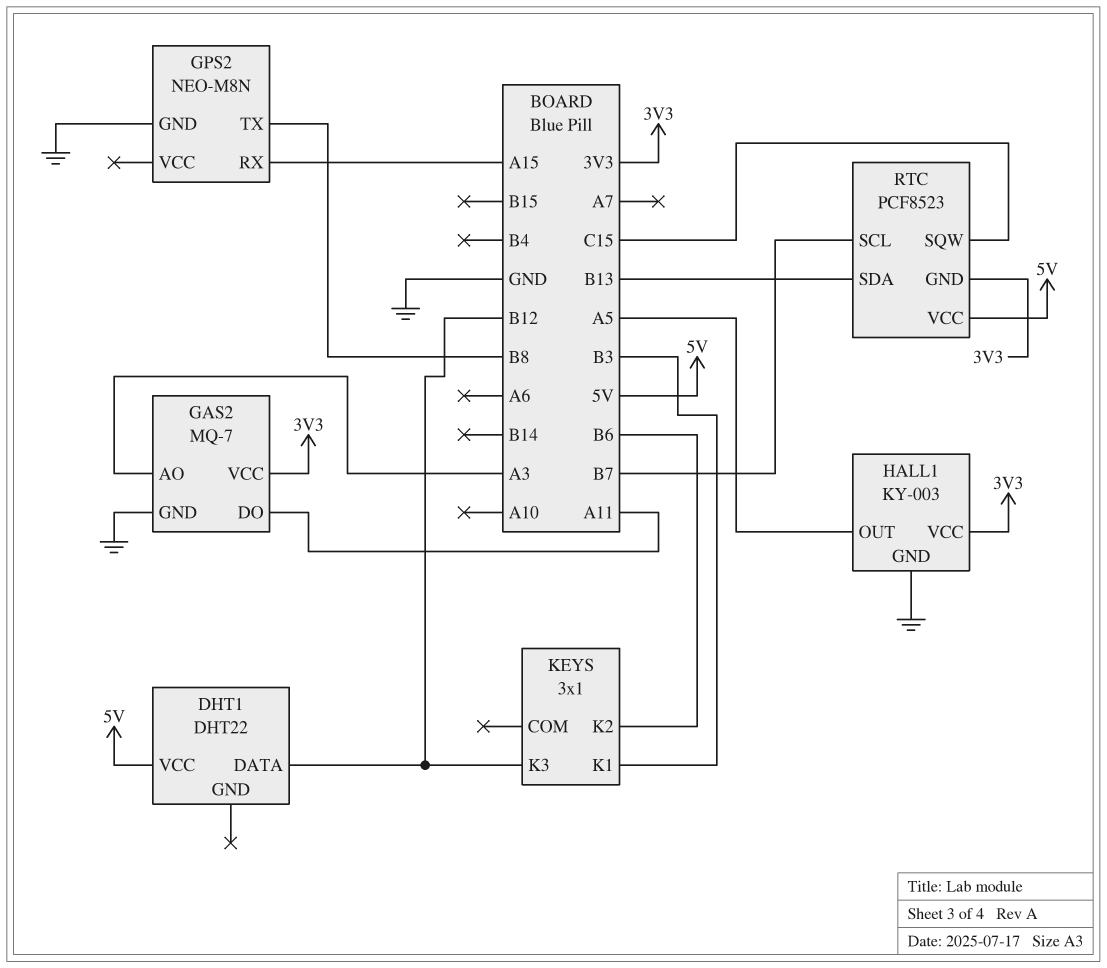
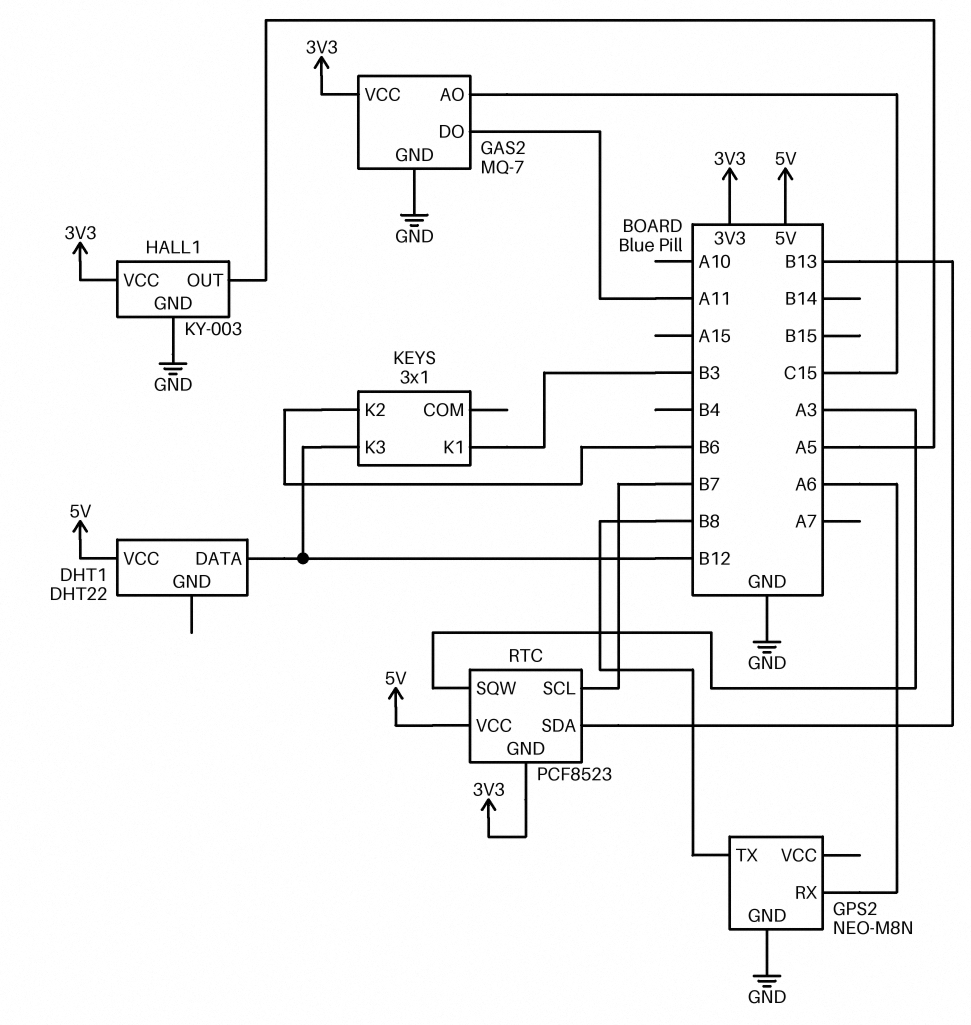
GAS2 pin AO: A3 -> C15
GPS2 pin RX: A15 -> A6
RTC pin SQW: C15 -> A3

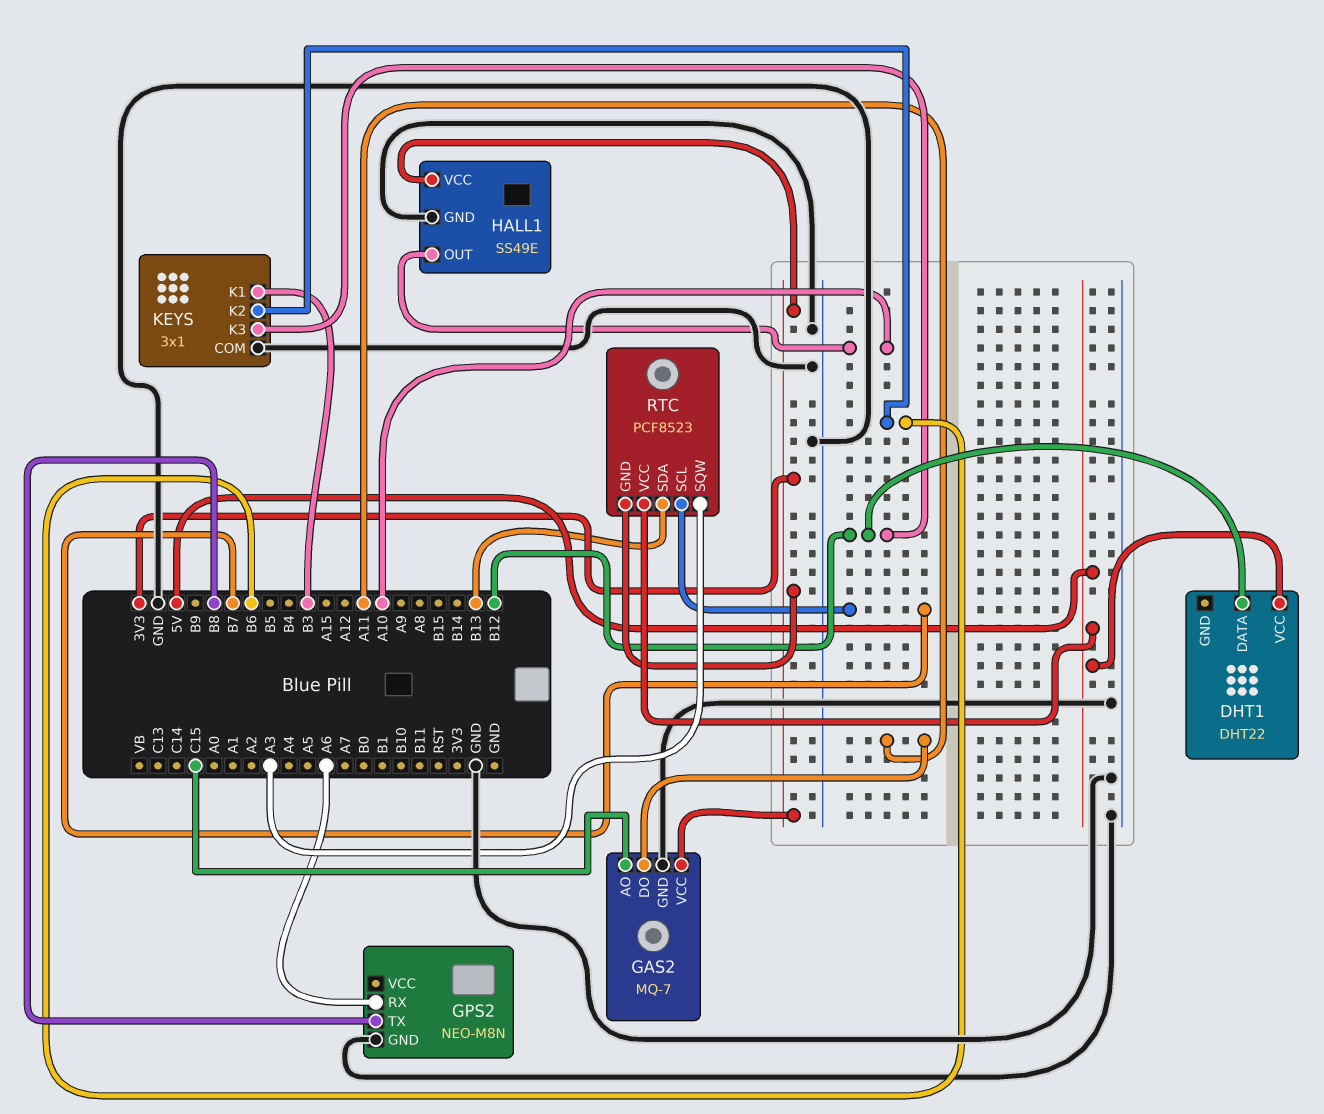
HALL1: KY-003 -> SS49E
HALL1 pin OUT: A5 -> A10
KEYS pin COM: none -> GND

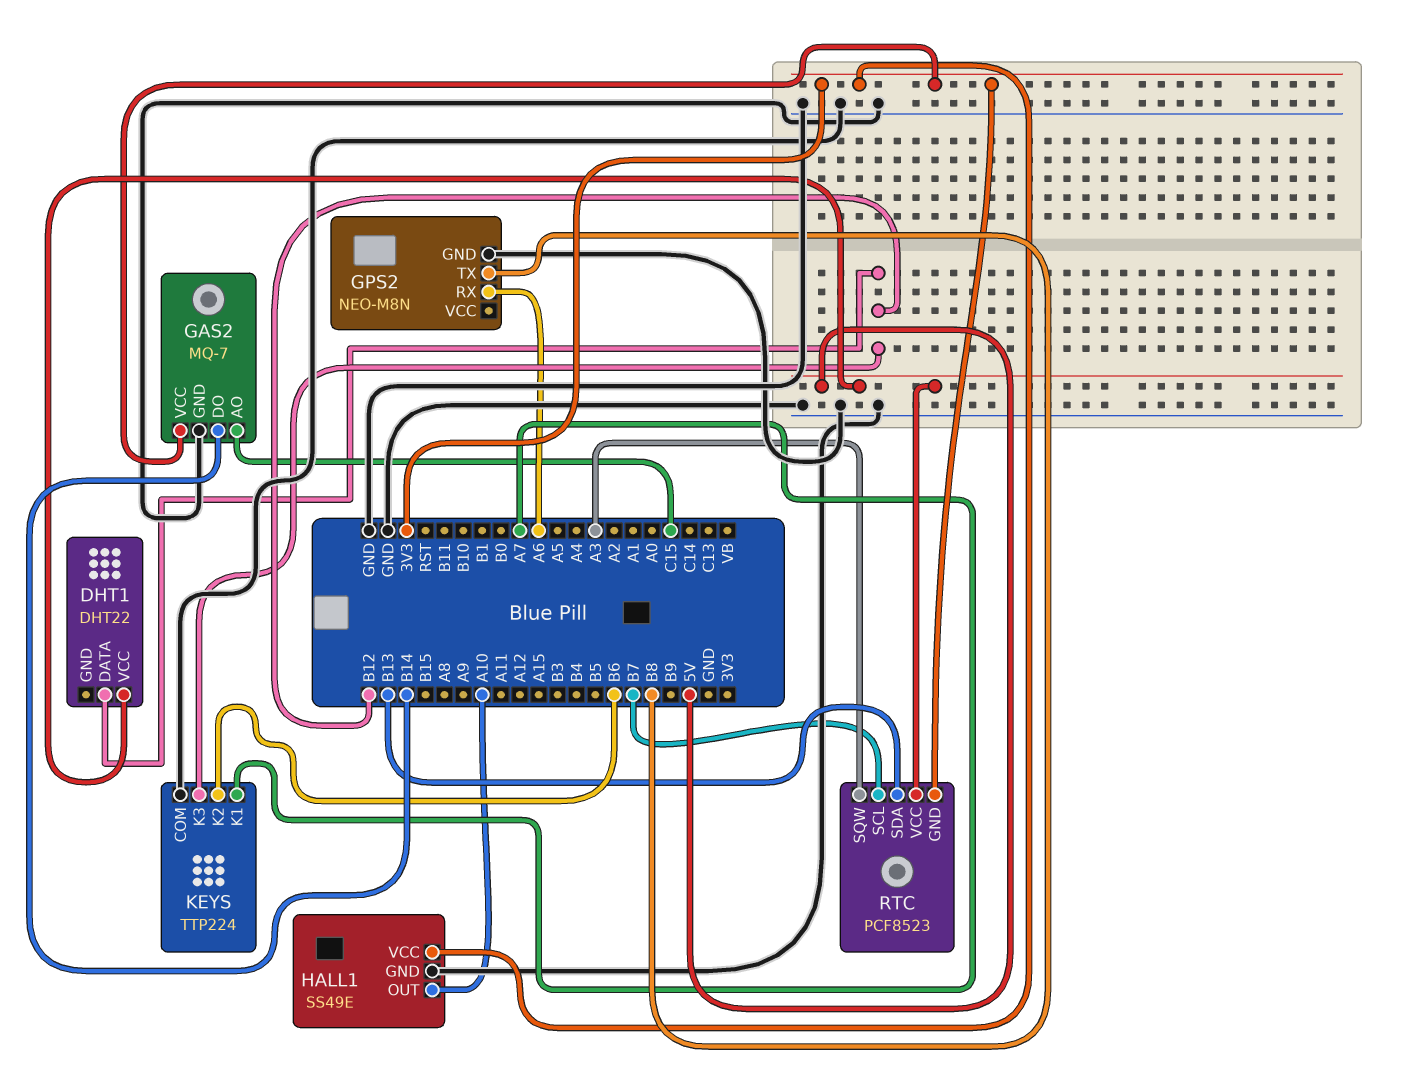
GAS2 pin DO: A11 -> B14
KEYS: 3x1 -> TTP224
KEYS pin K1: B3 -> A7

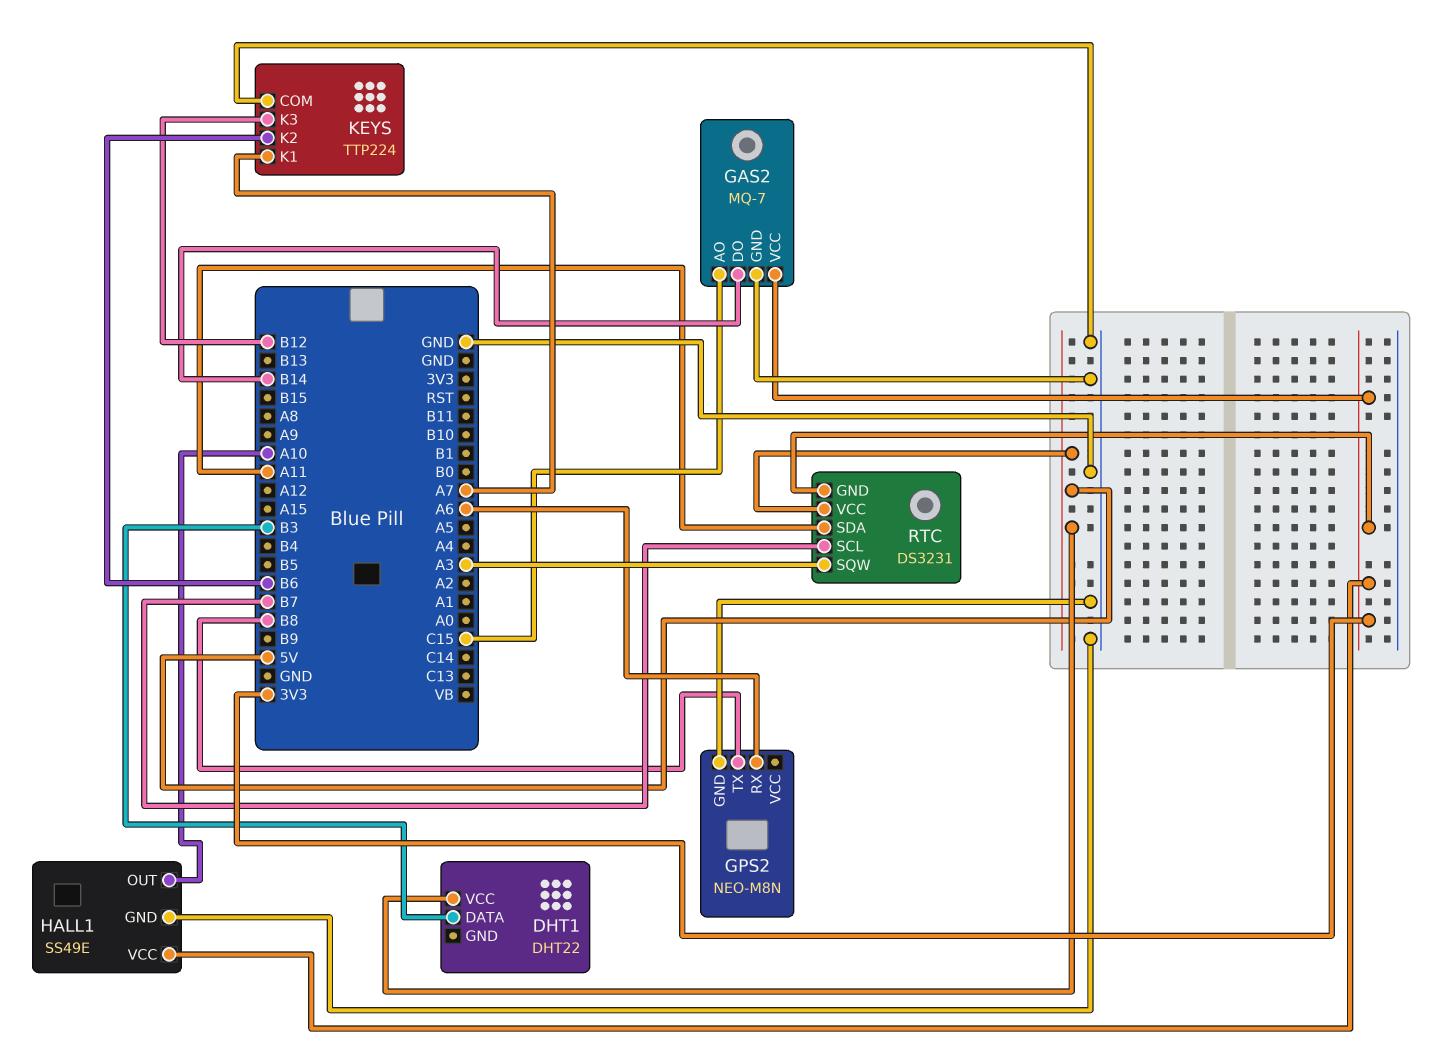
DHT1 pin DATA: B12 -> B3
RTC: PCF8523 -> DS3231
RTC pin SDA: B13 -> A11

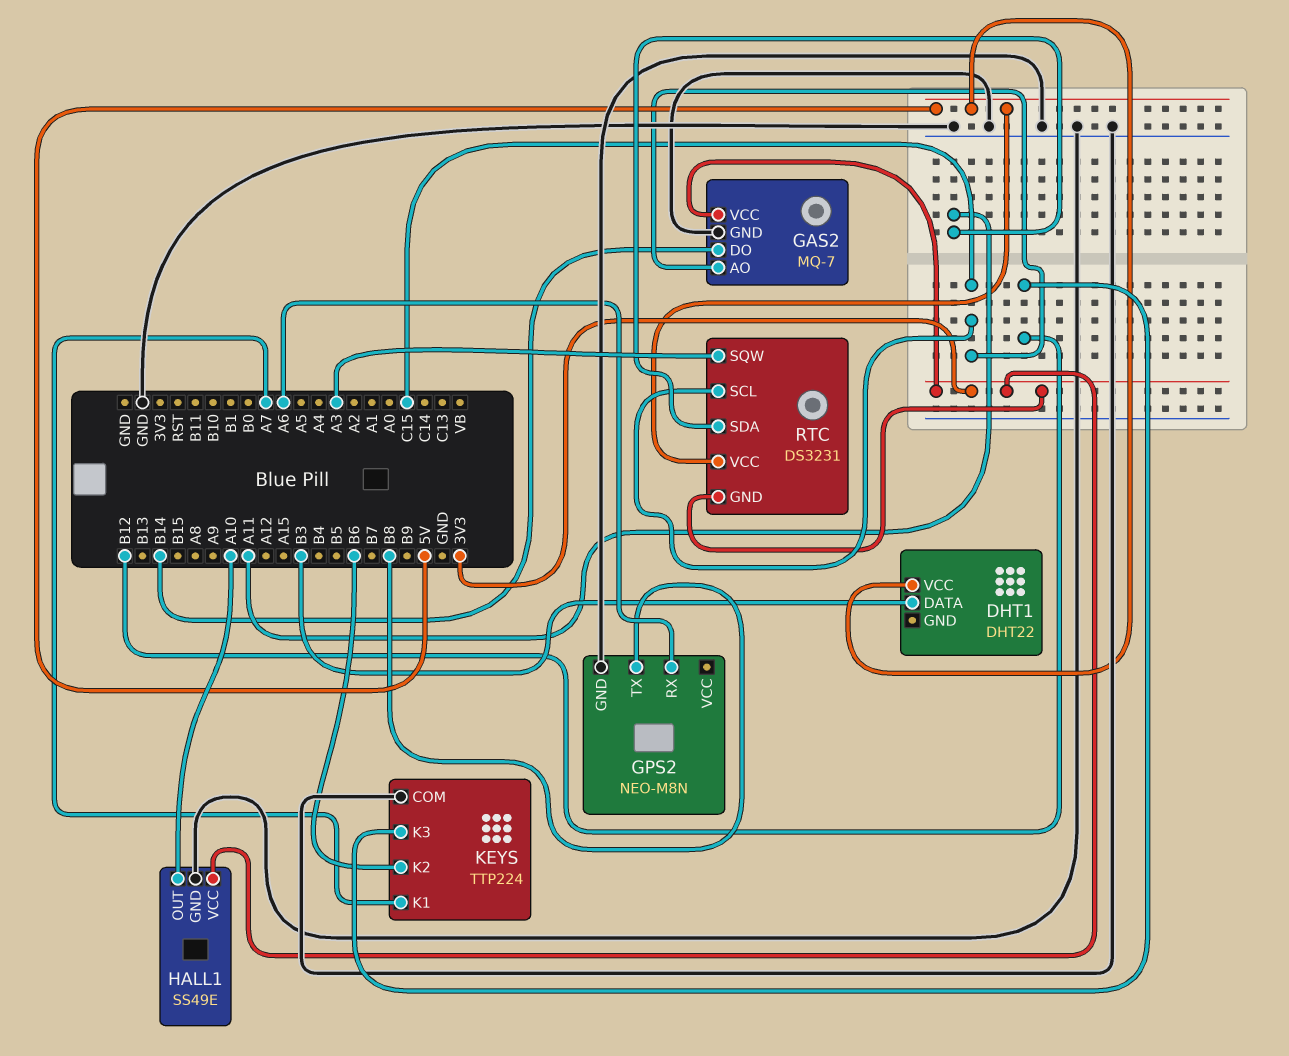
RTC pin SCL: B7 -> C15

